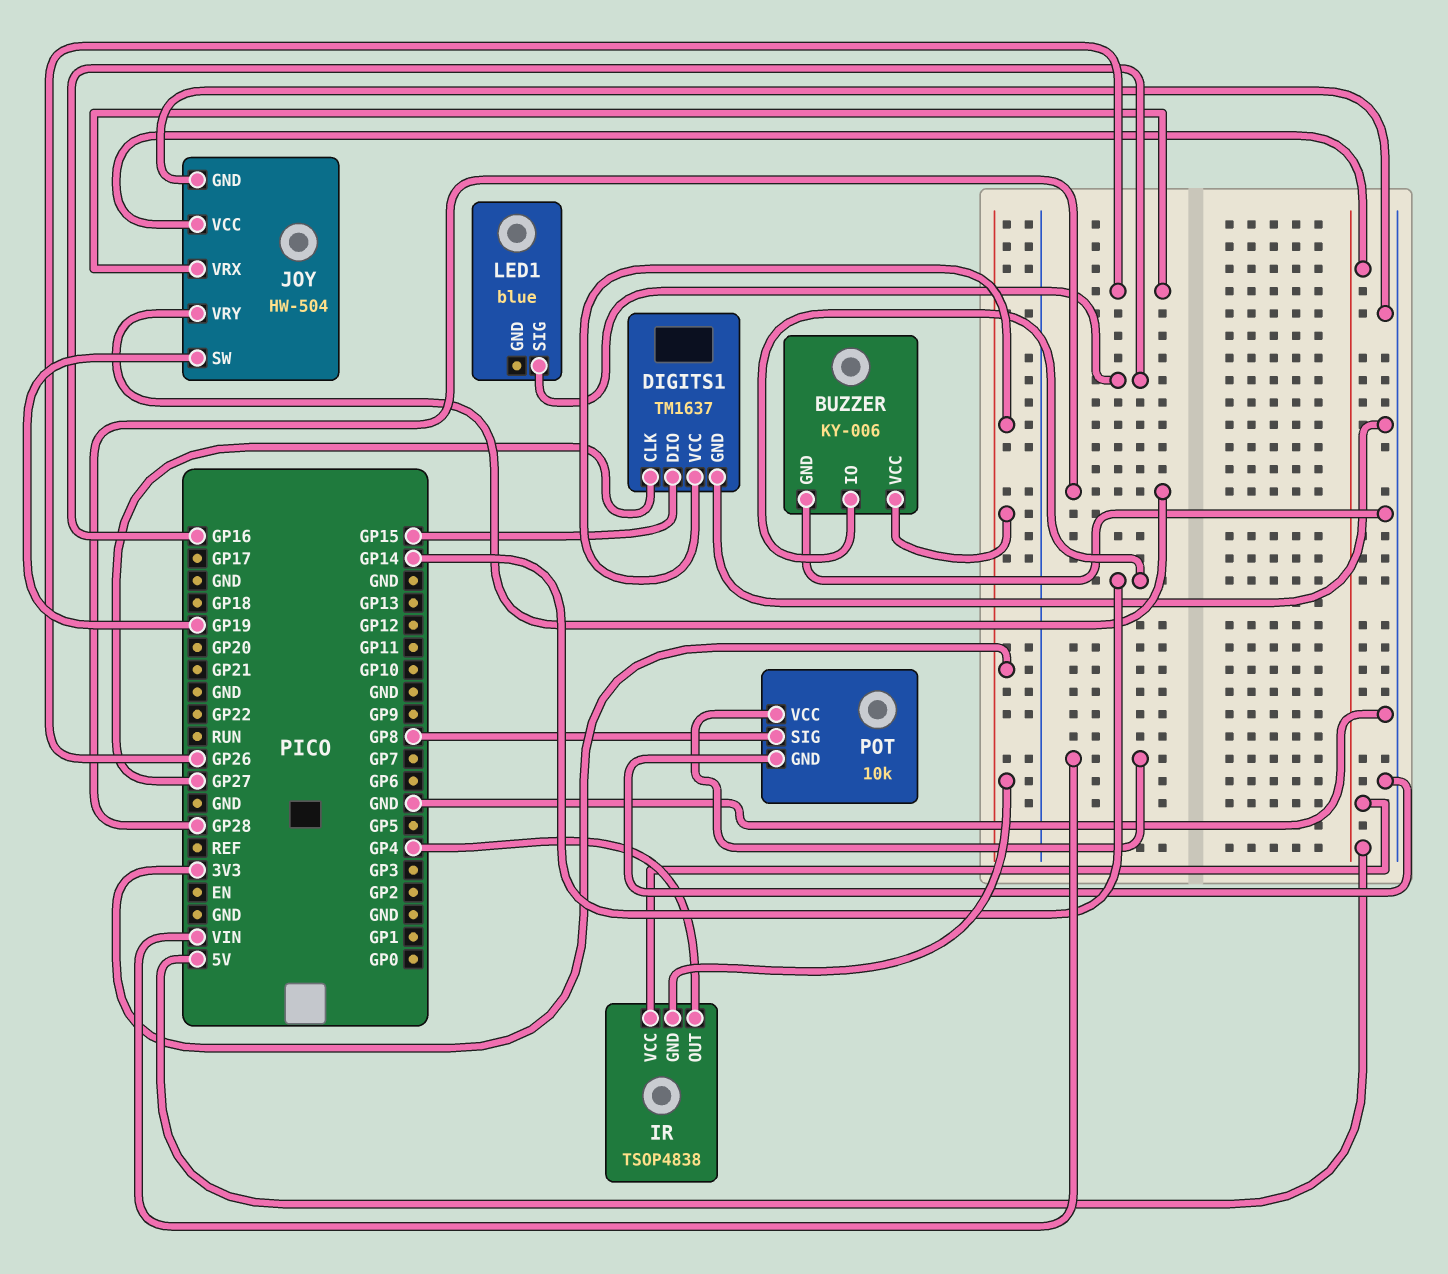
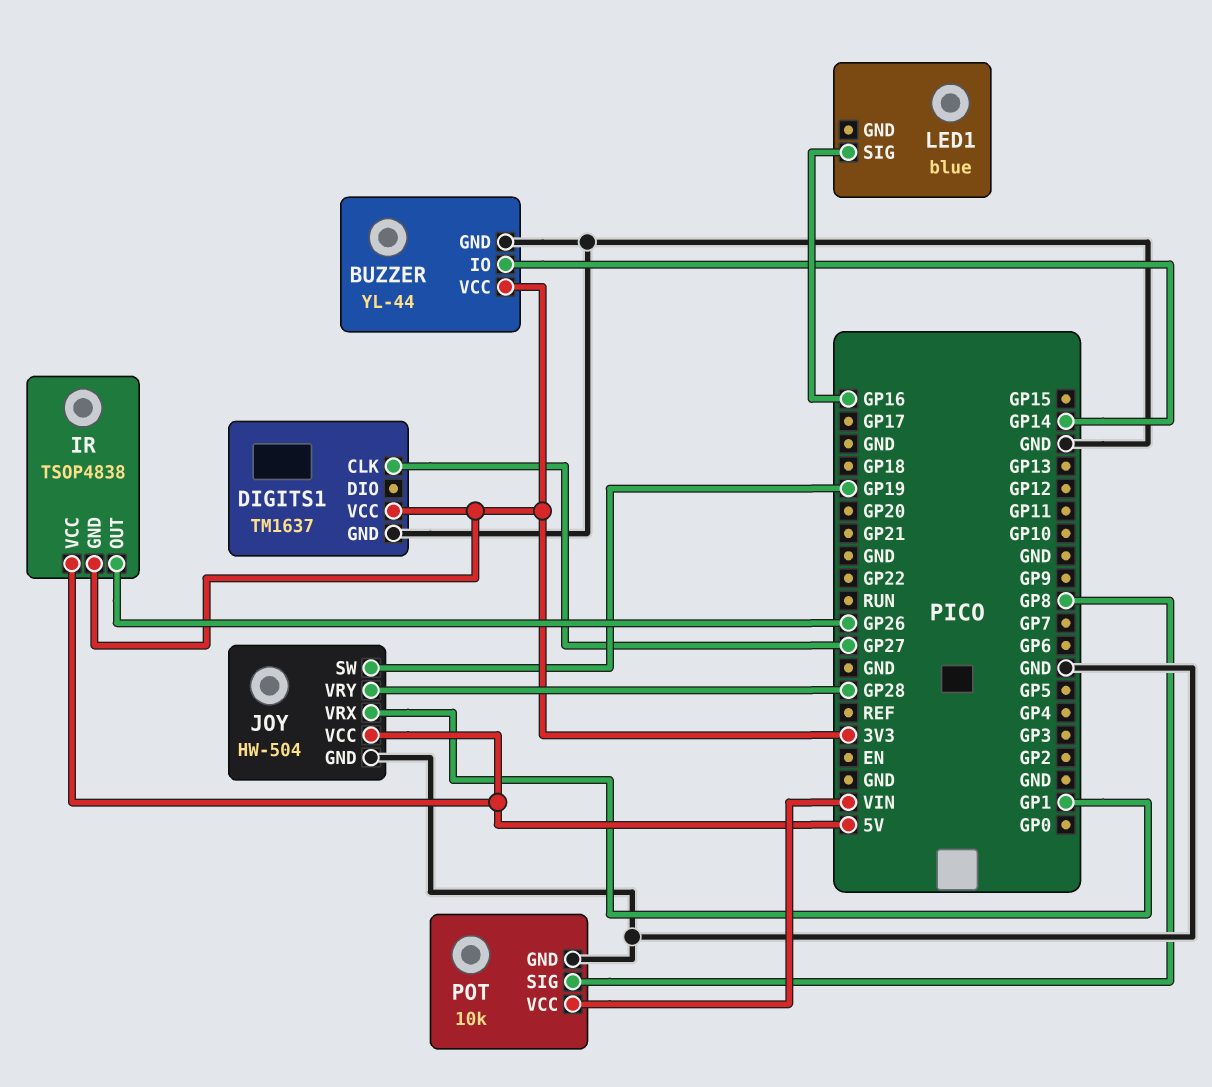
BUZZER: KY-006 -> YL-44
DIGITS1 pin DIO: GP15 -> none
IR pin OUT: GP4 -> GP26
JOY pin VRX: GP26 -> GP1

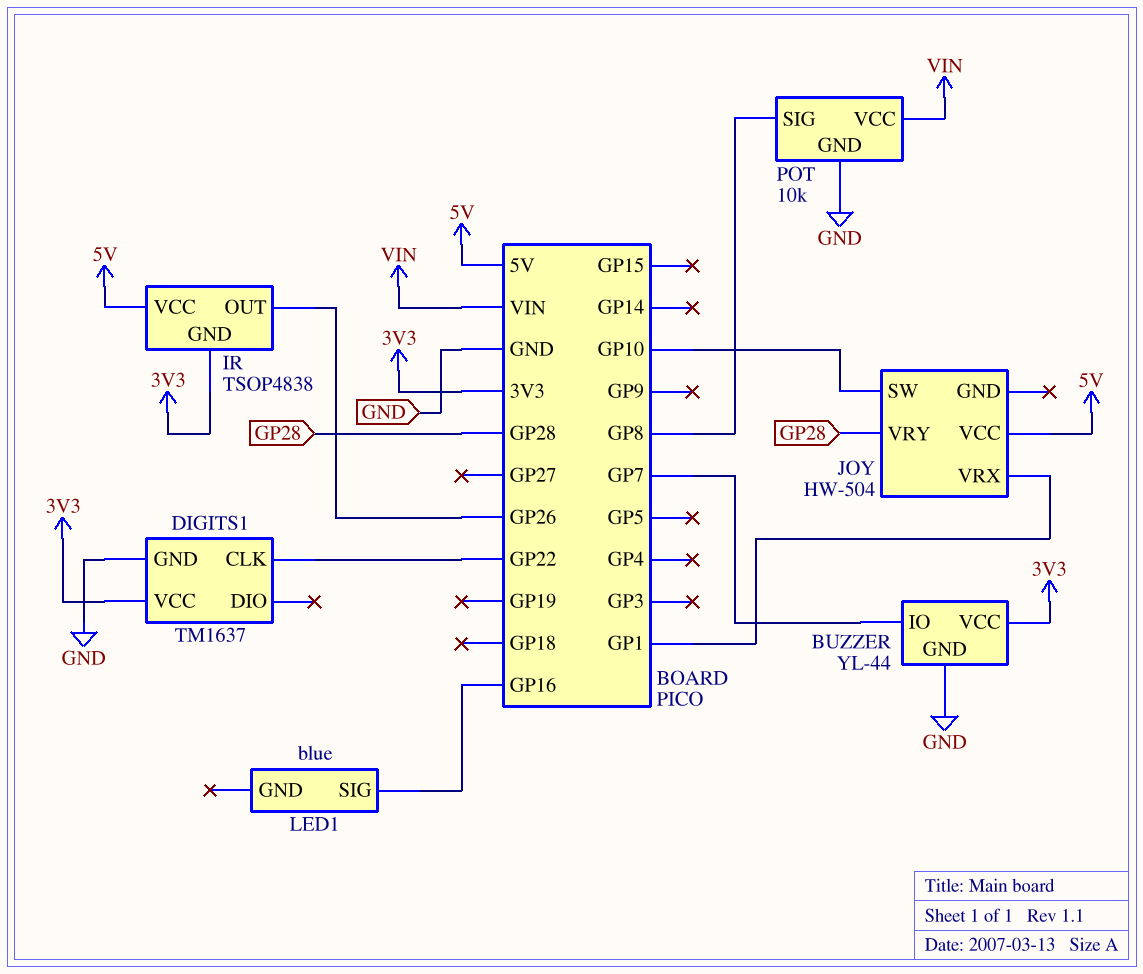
BUZZER pin IO: GP14 -> GP7
DIGITS1 pin CLK: GP27 -> GP22
JOY pin GND: GND -> none
JOY pin SW: GP19 -> GP10

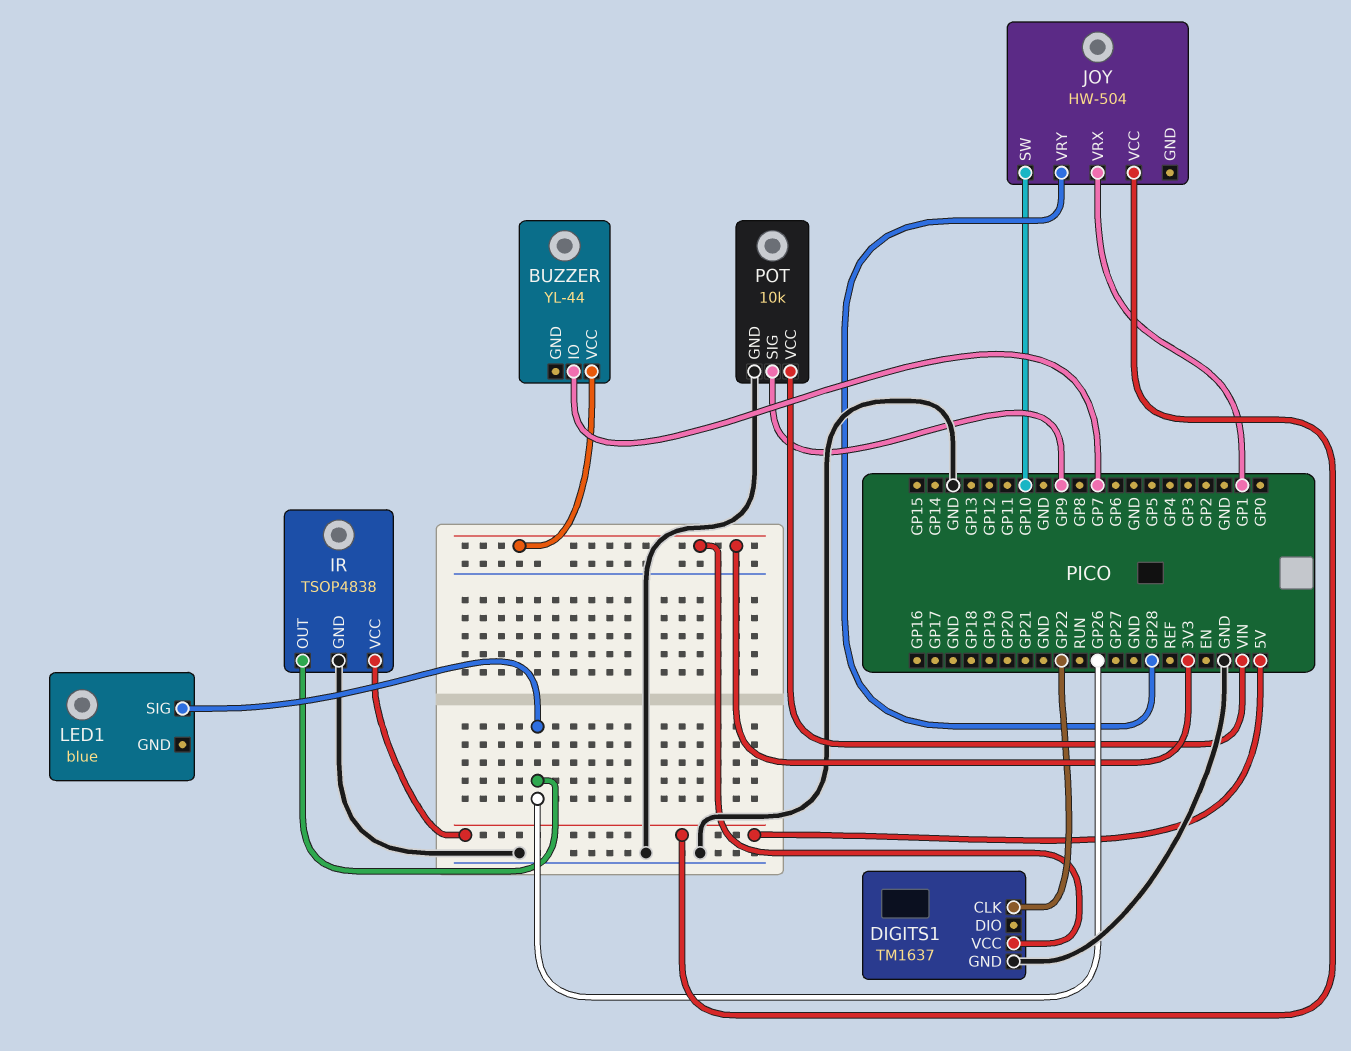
BUZZER pin GND: GND -> none
IR pin GND: 3V3 -> GND
LED1 pin SIG: GP16 -> GP26
POT pin SIG: GP8 -> GP9

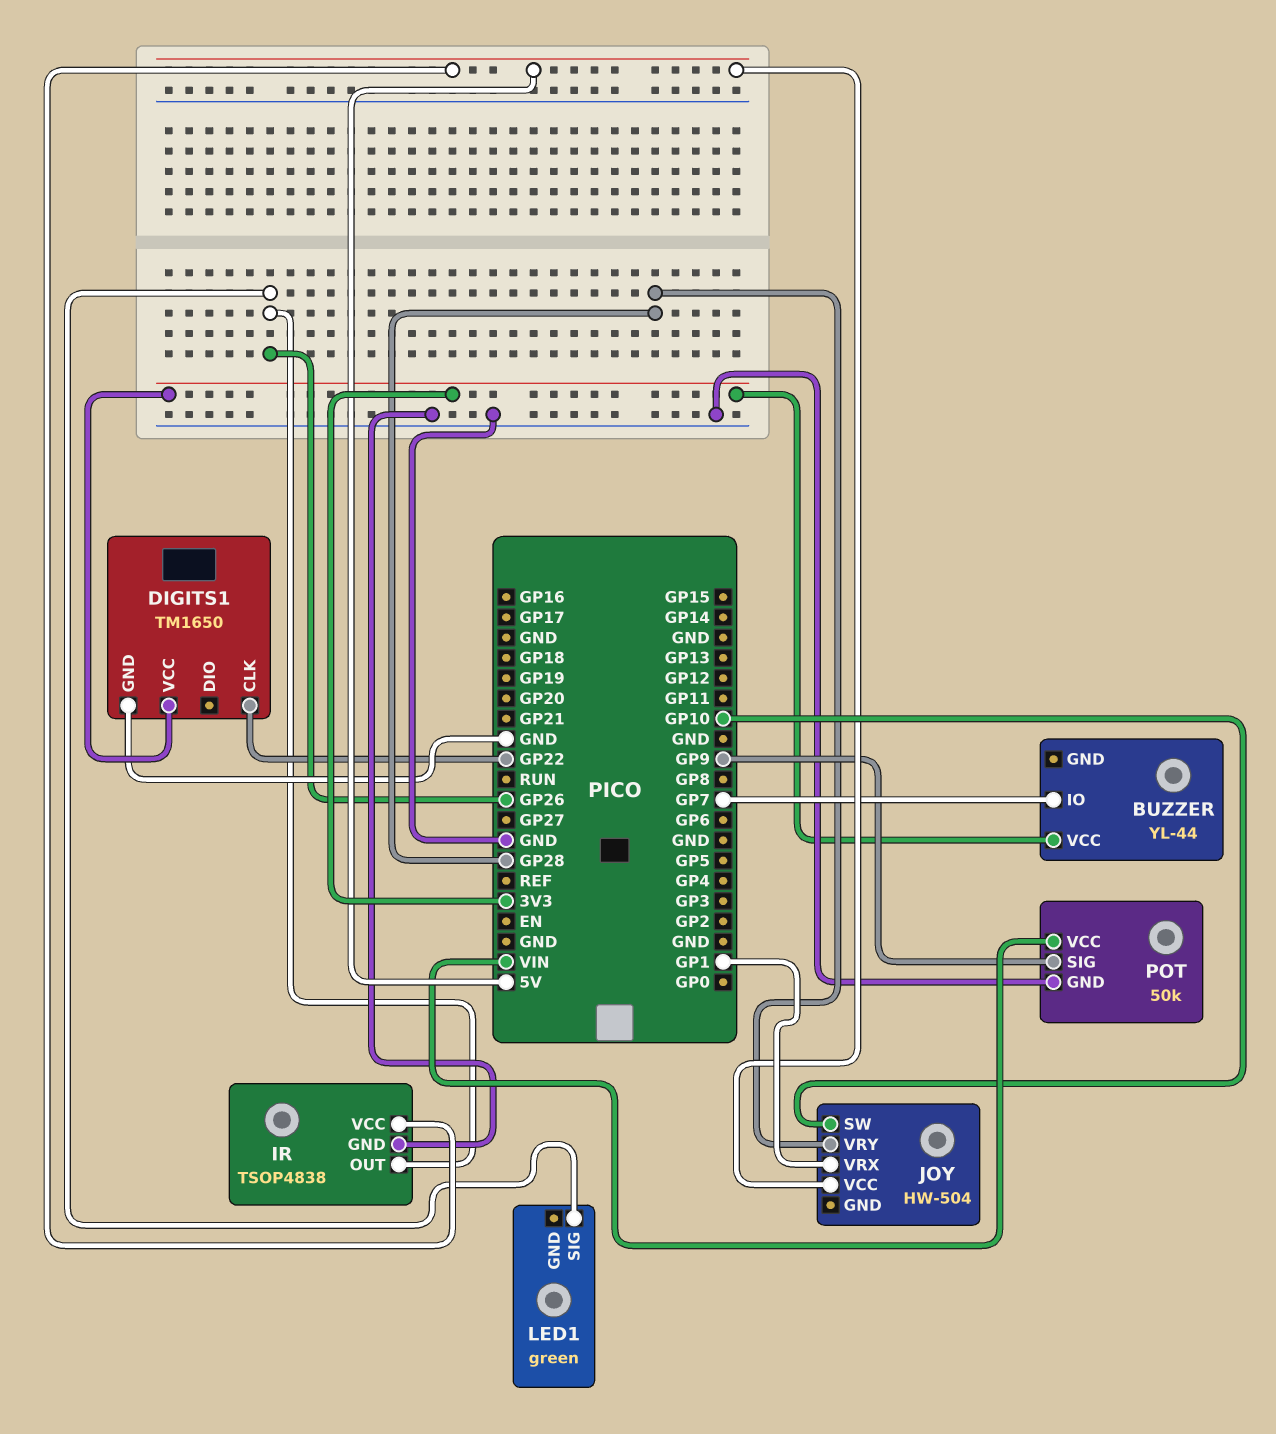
DIGITS1: TM1637 -> TM1650
LED1: blue -> green
POT: 10k -> 50k

